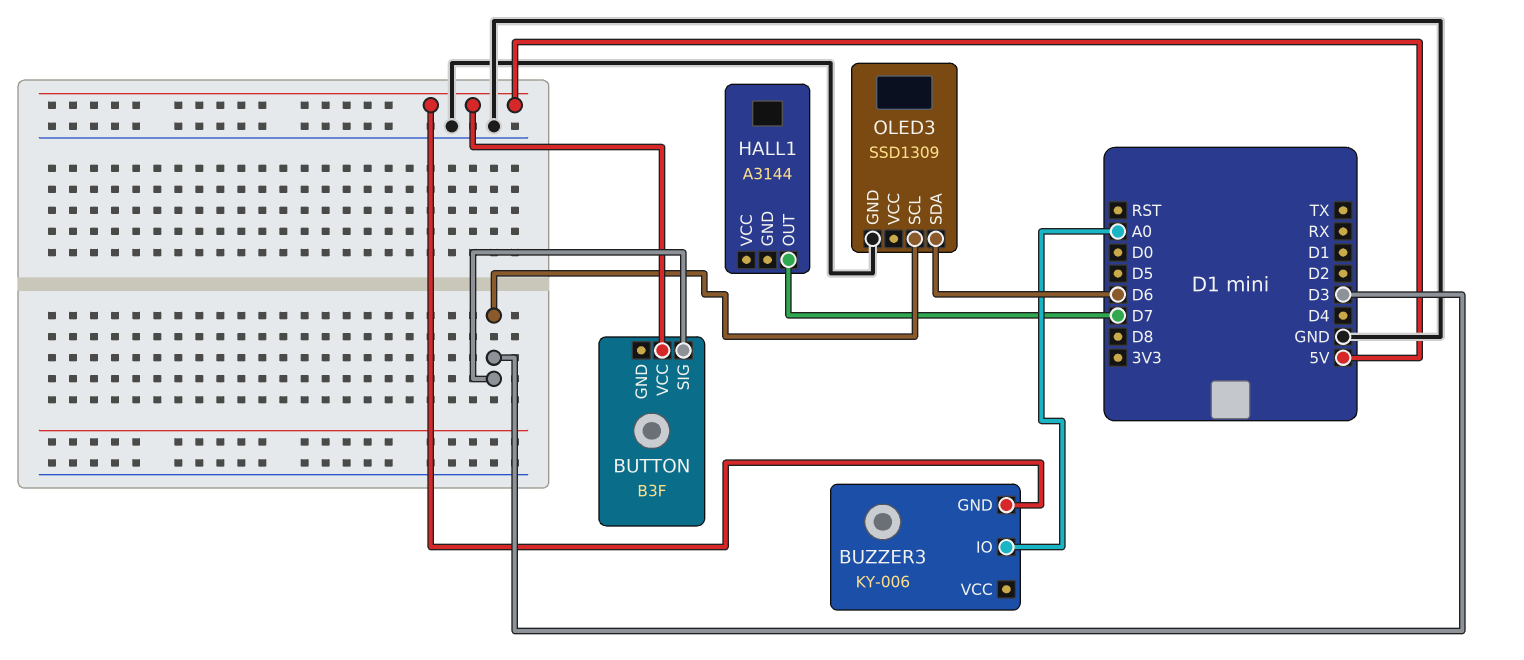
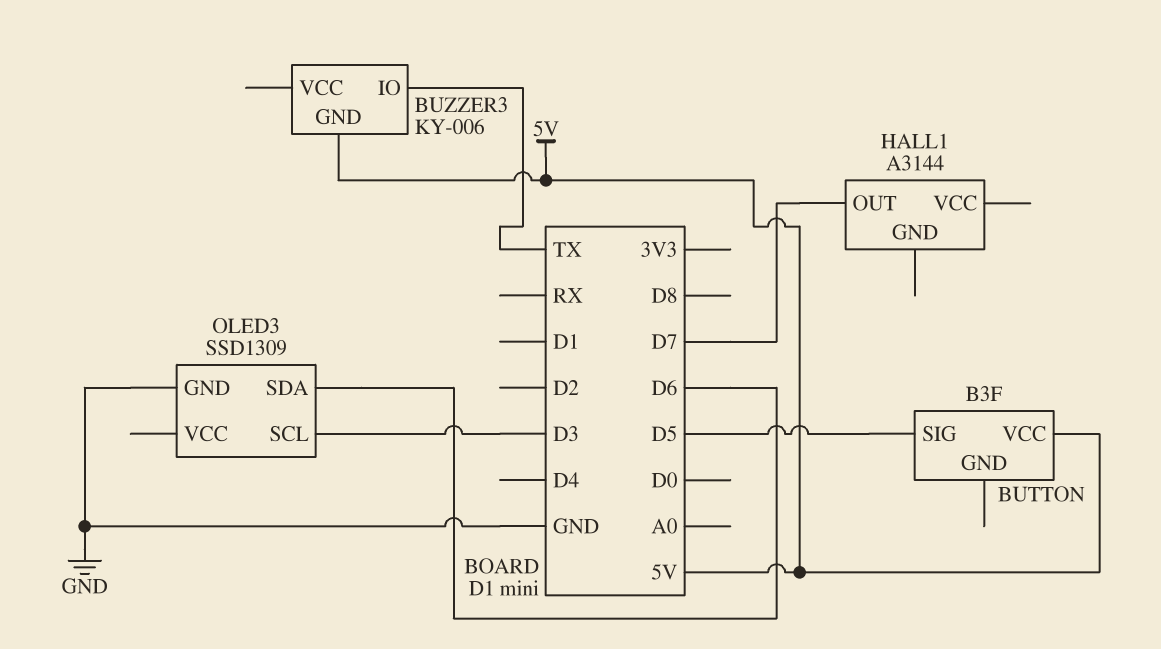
BUTTON pin SIG: D3 -> D5
BUZZER3 pin IO: A0 -> TX

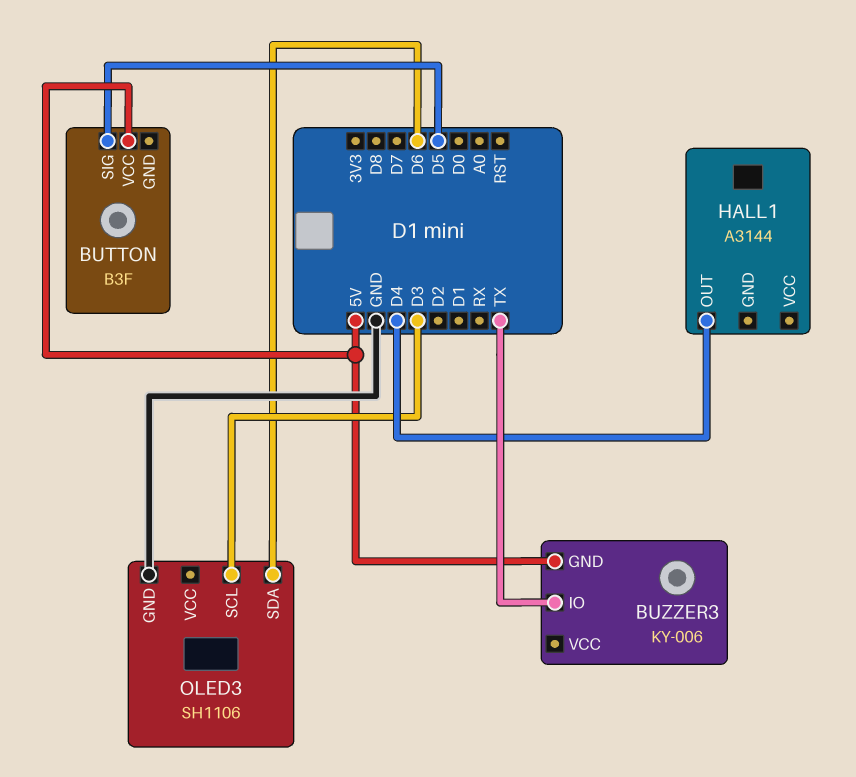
HALL1 pin OUT: D7 -> D4
OLED3: SSD1309 -> SH1106

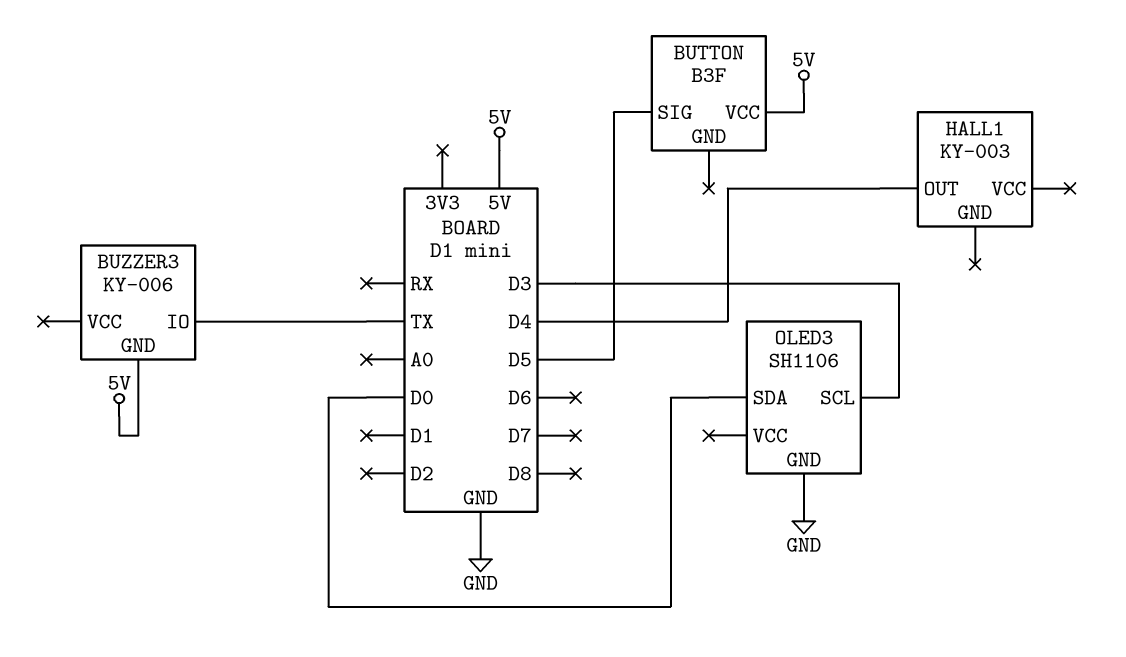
HALL1: A3144 -> KY-003
OLED3 pin SDA: D6 -> D0

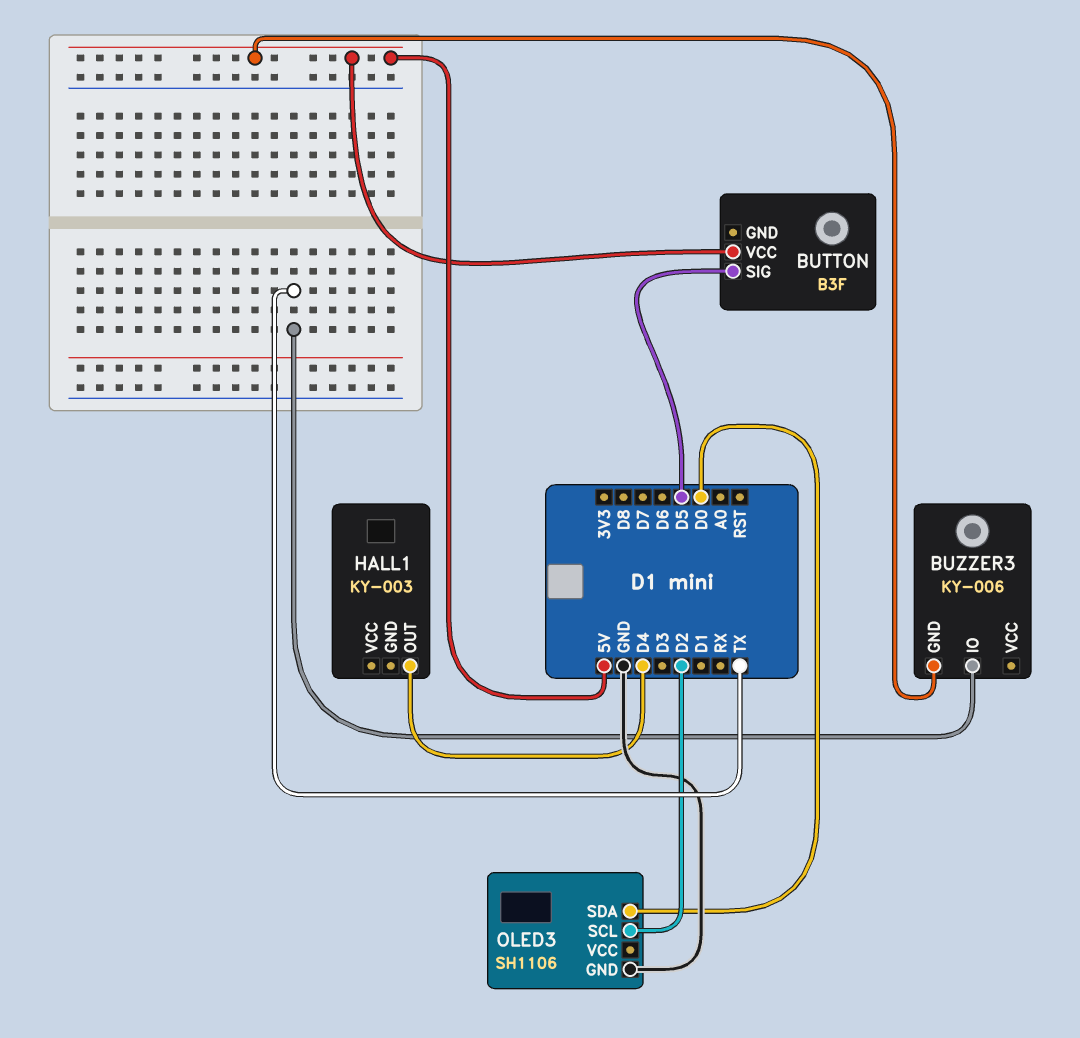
OLED3 pin SCL: D3 -> D2

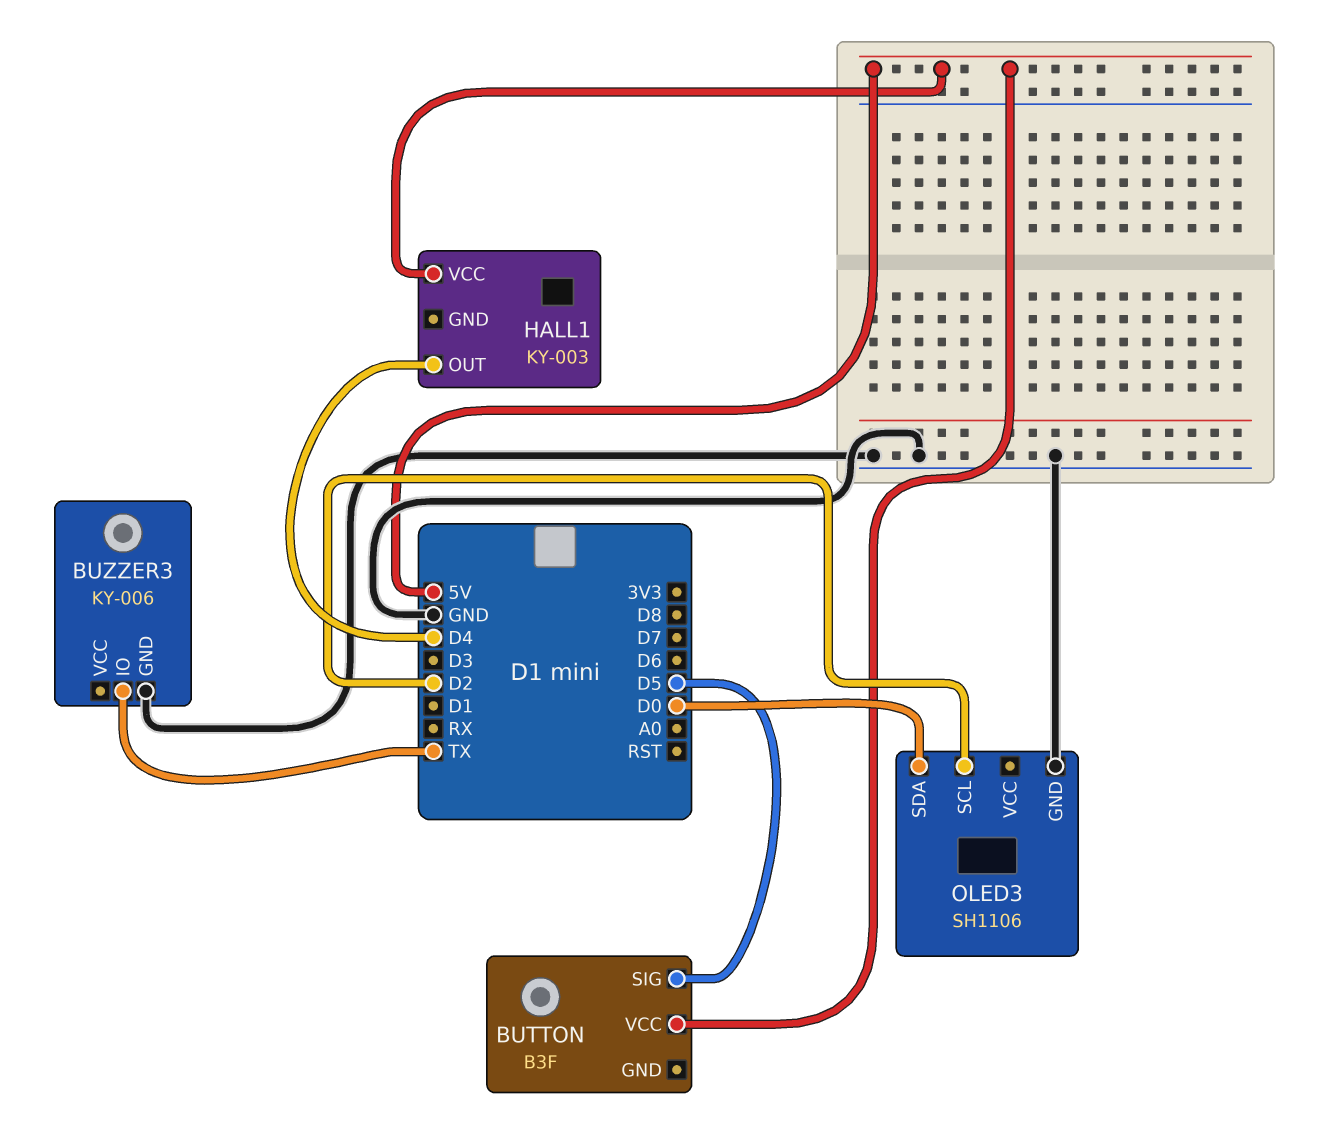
BUZZER3 pin GND: 5V -> GND
HALL1 pin VCC: none -> 5V

